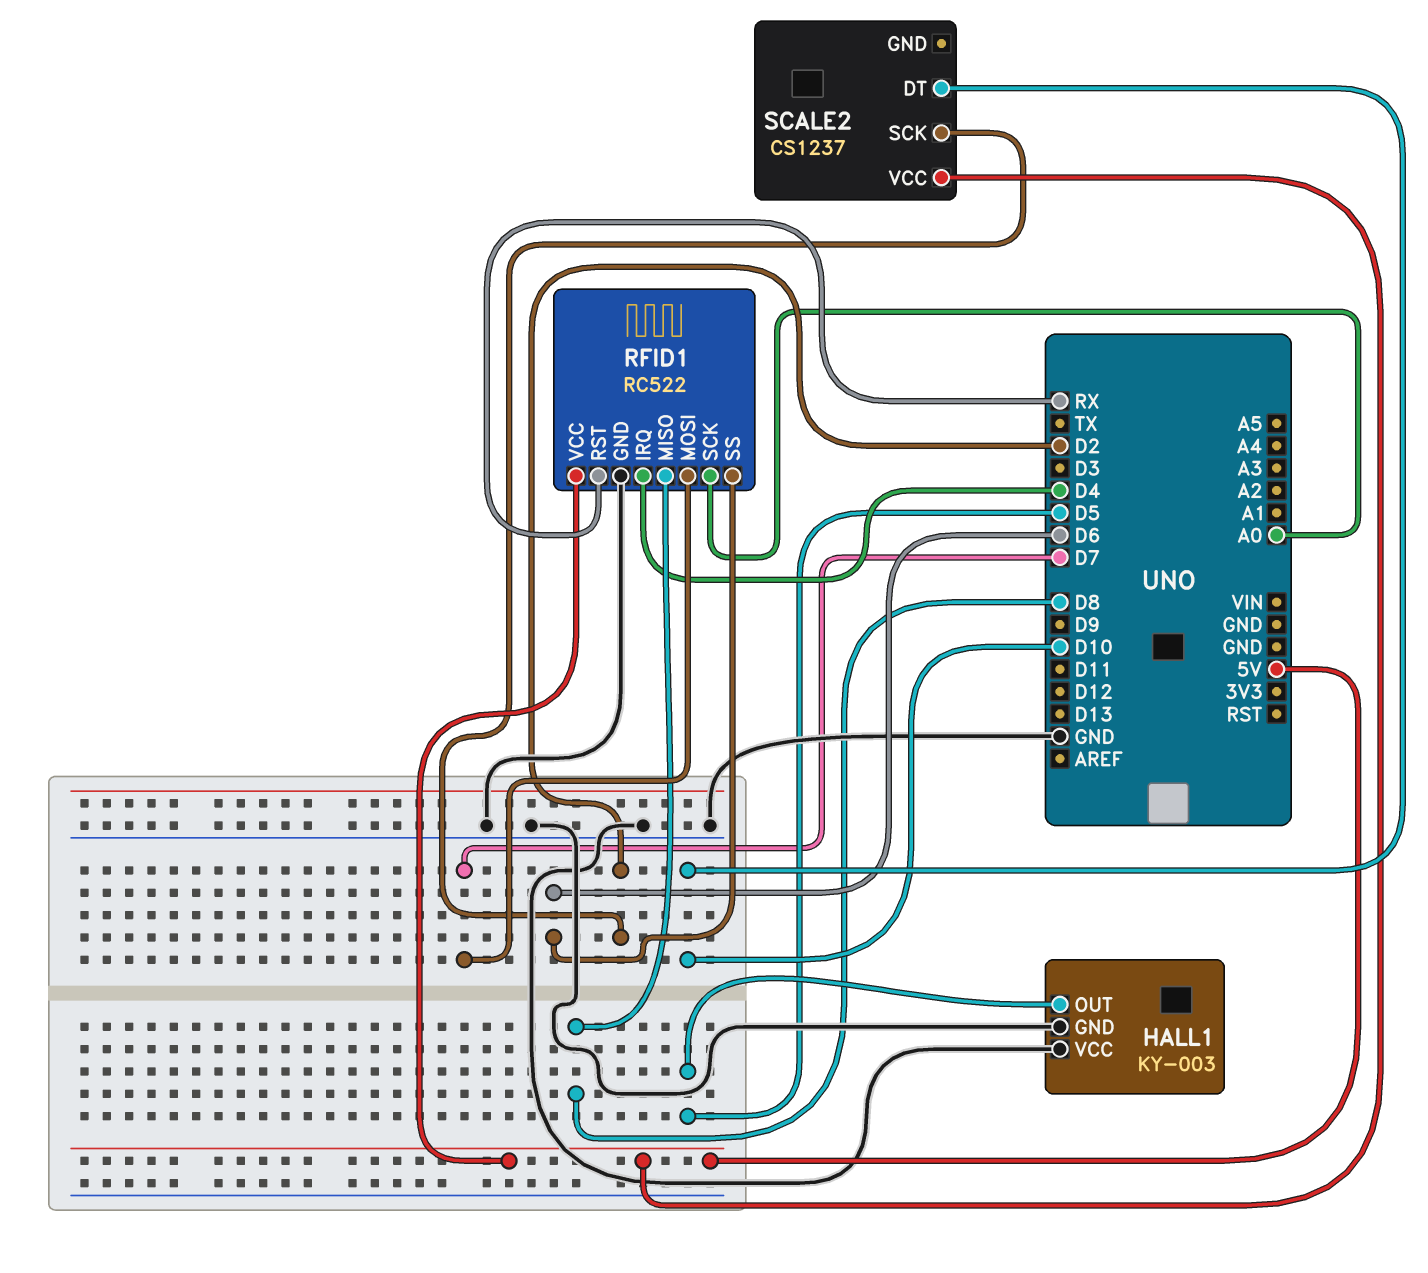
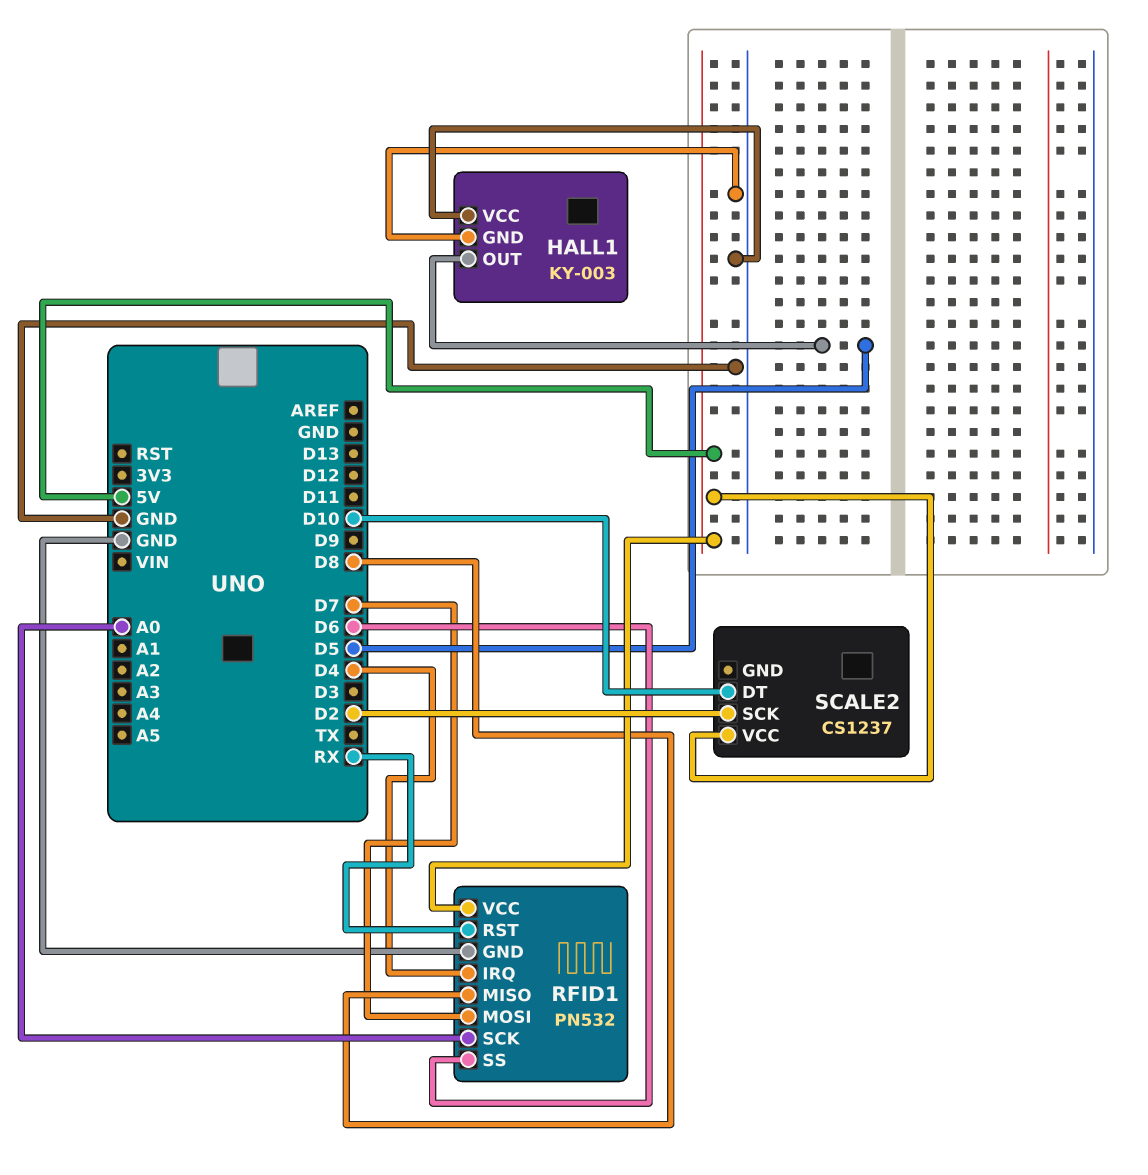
RFID1: RC522 -> PN532

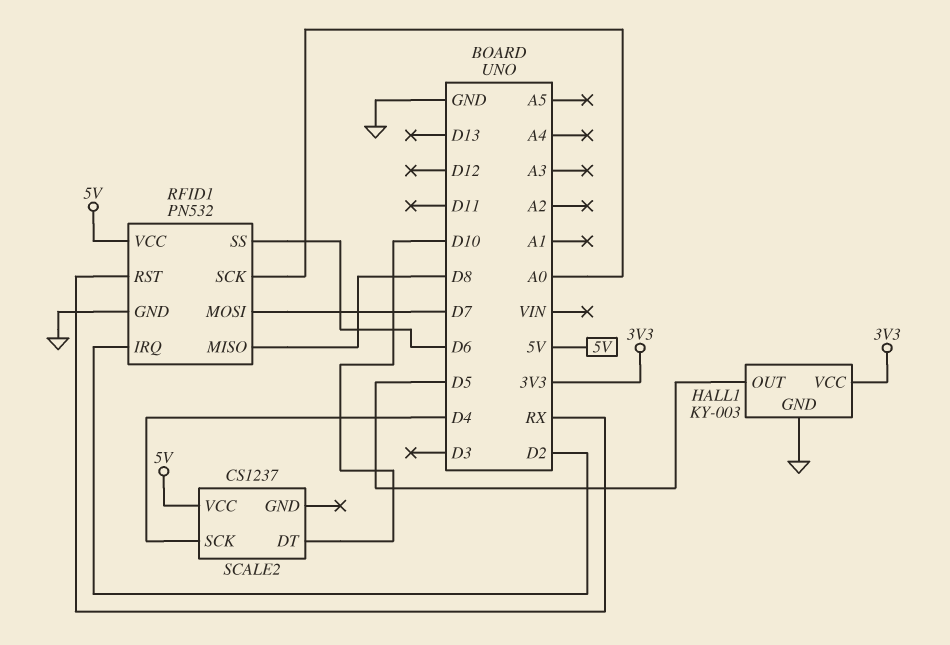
HALL1 pin VCC: GND -> 3V3
RFID1 pin IRQ: D4 -> D2
SCALE2 pin SCK: D2 -> D4

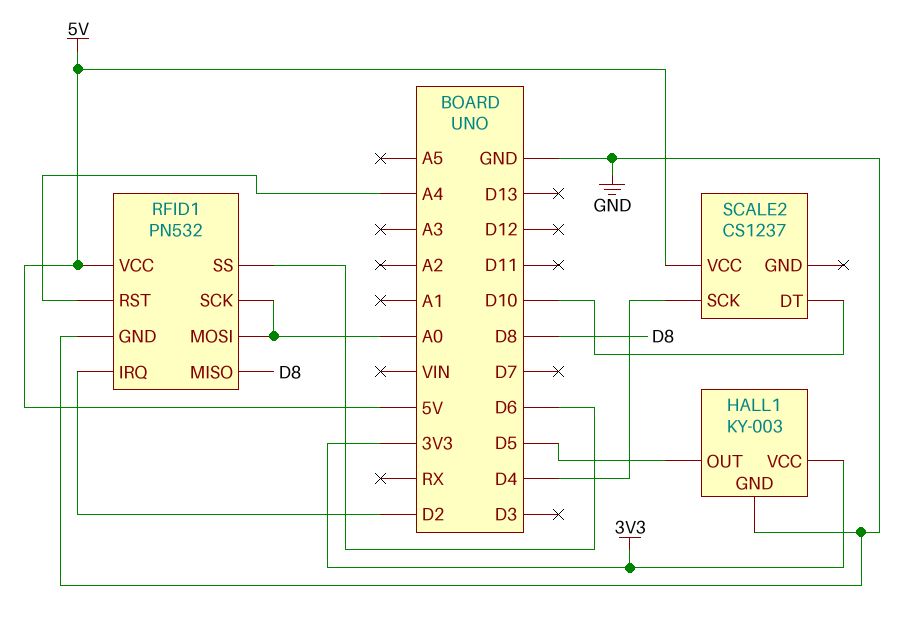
RFID1 pin MOSI: D7 -> A0
RFID1 pin RST: RX -> A4

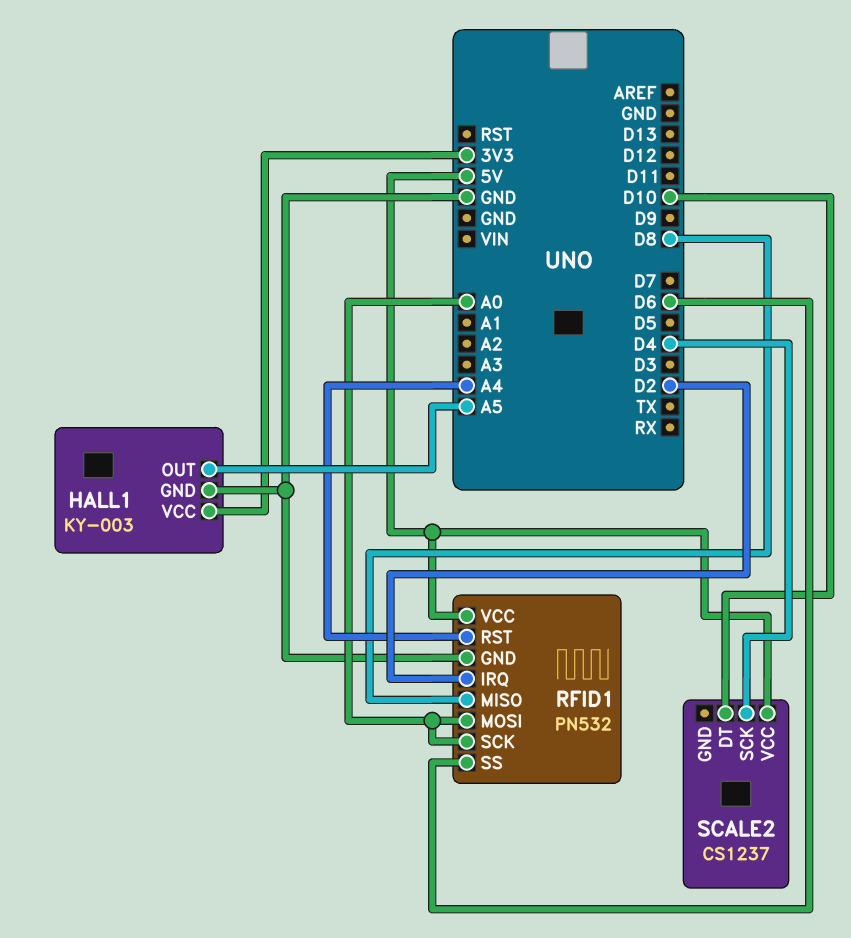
HALL1 pin OUT: D5 -> A5

